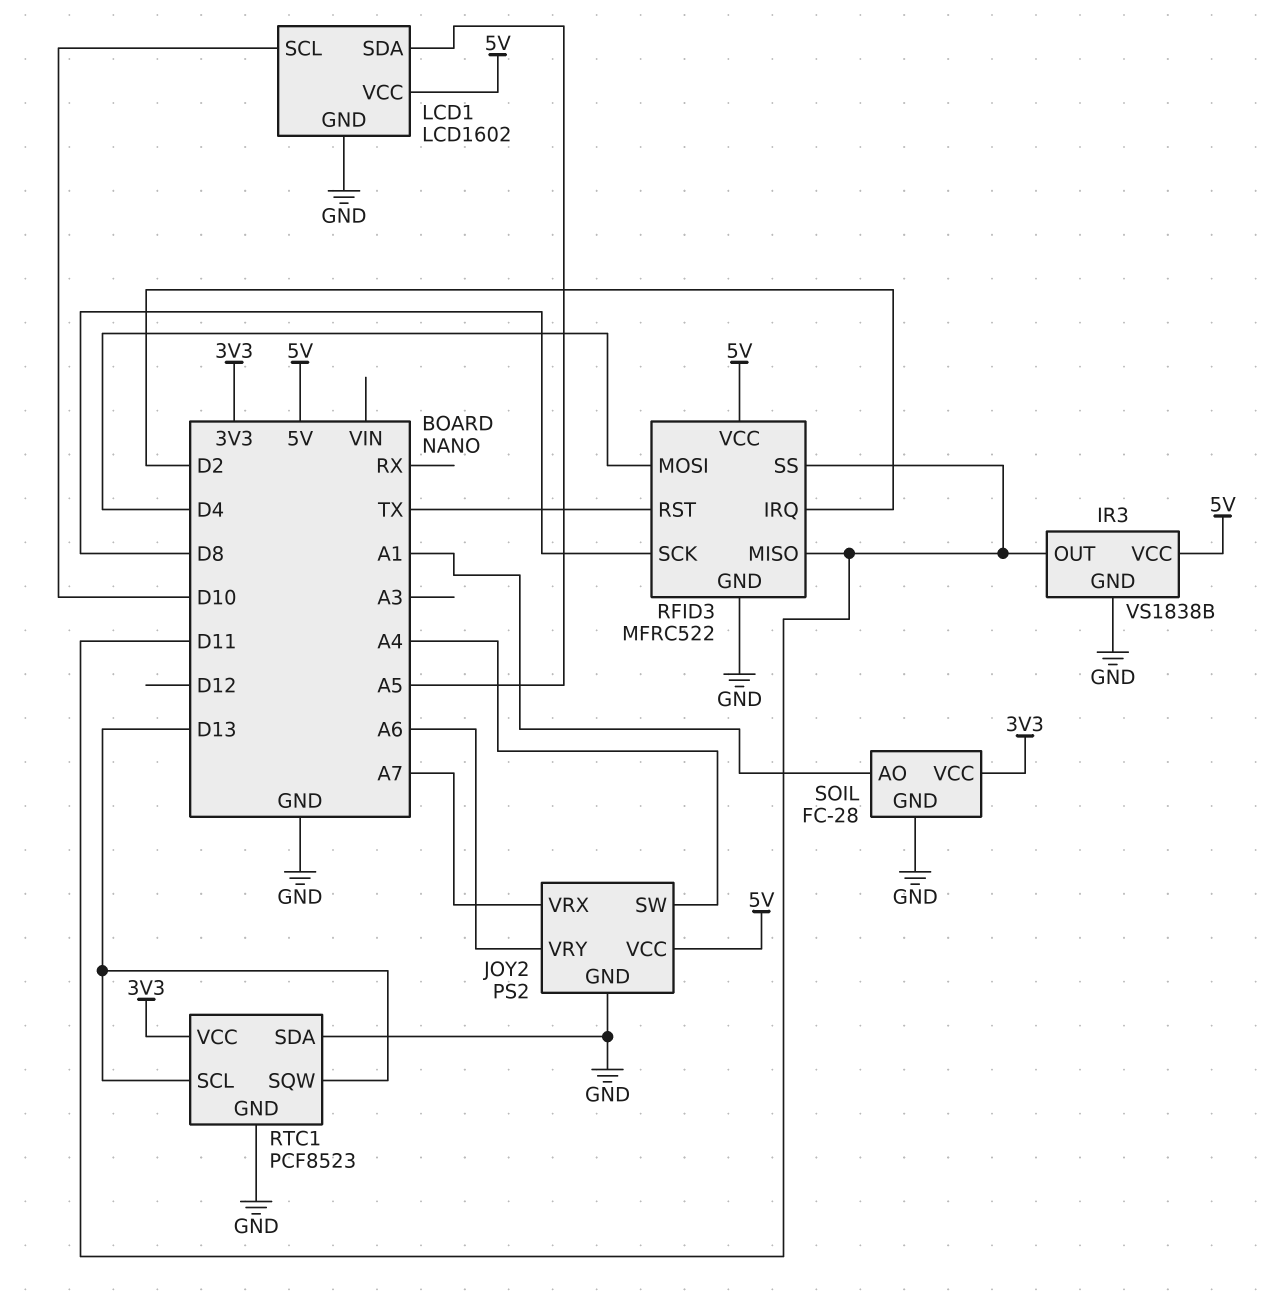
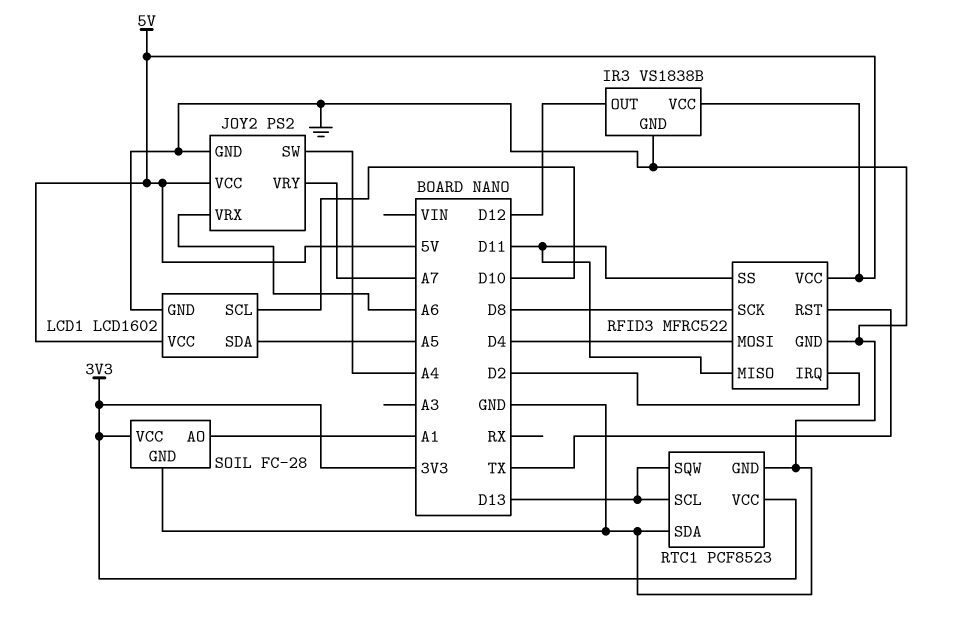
IR3 pin OUT: D11 -> D12
JOY2 pin VRX: A7 -> A6
JOY2 pin VRY: A6 -> A7

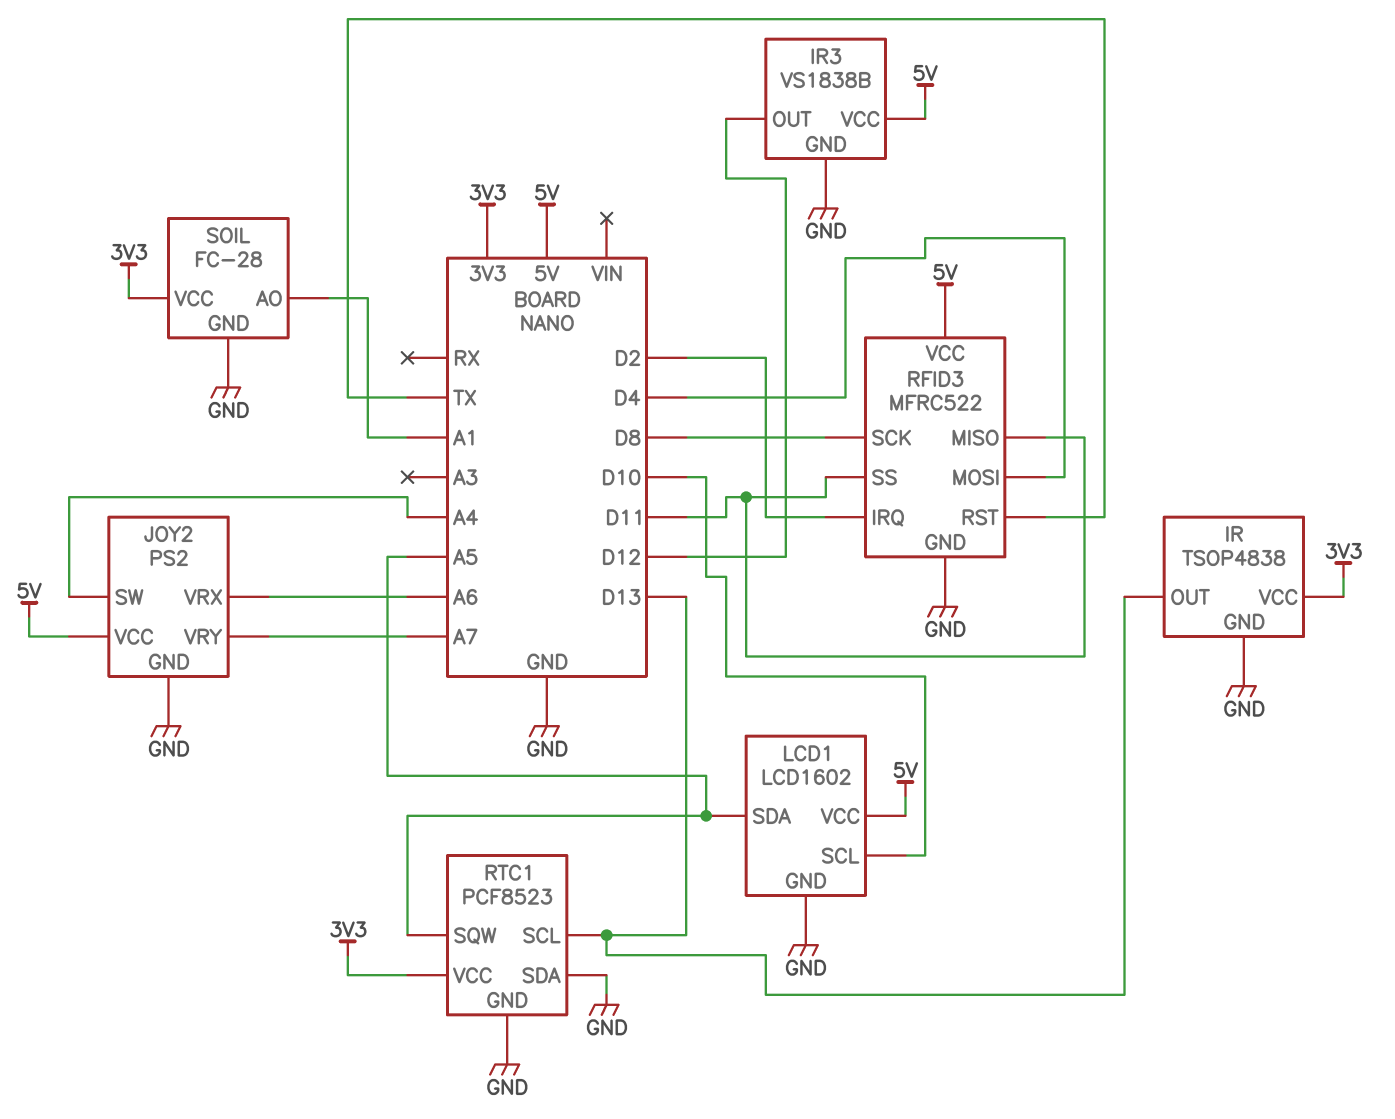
IR: none -> TSOP4838
IR pin GND: none -> GND
IR pin OUT: none -> D13
IR pin VCC: none -> 3V3
RTC1 pin SQW: D13 -> A5

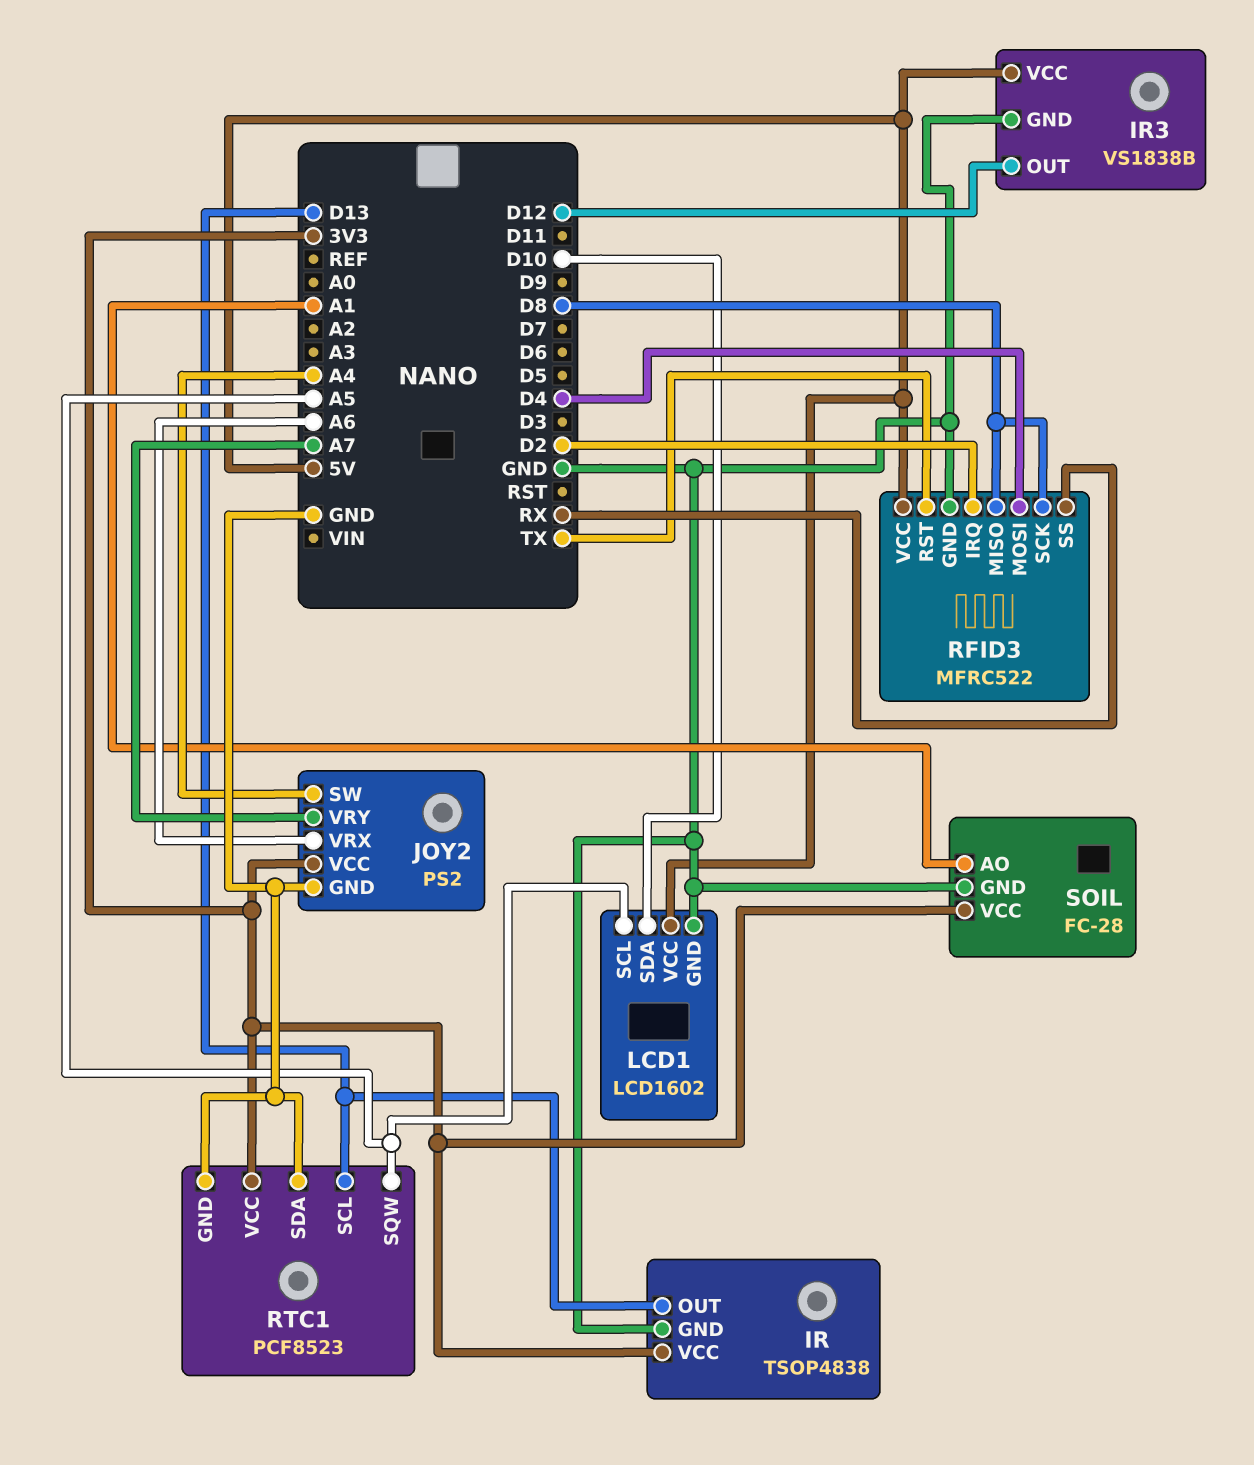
JOY2 pin VCC: 5V -> 3V3
LCD1 pin SCL: D10 -> A5
LCD1 pin SDA: A5 -> D10
RFID3 pin MISO: D11 -> D8
RFID3 pin SS: D11 -> RX

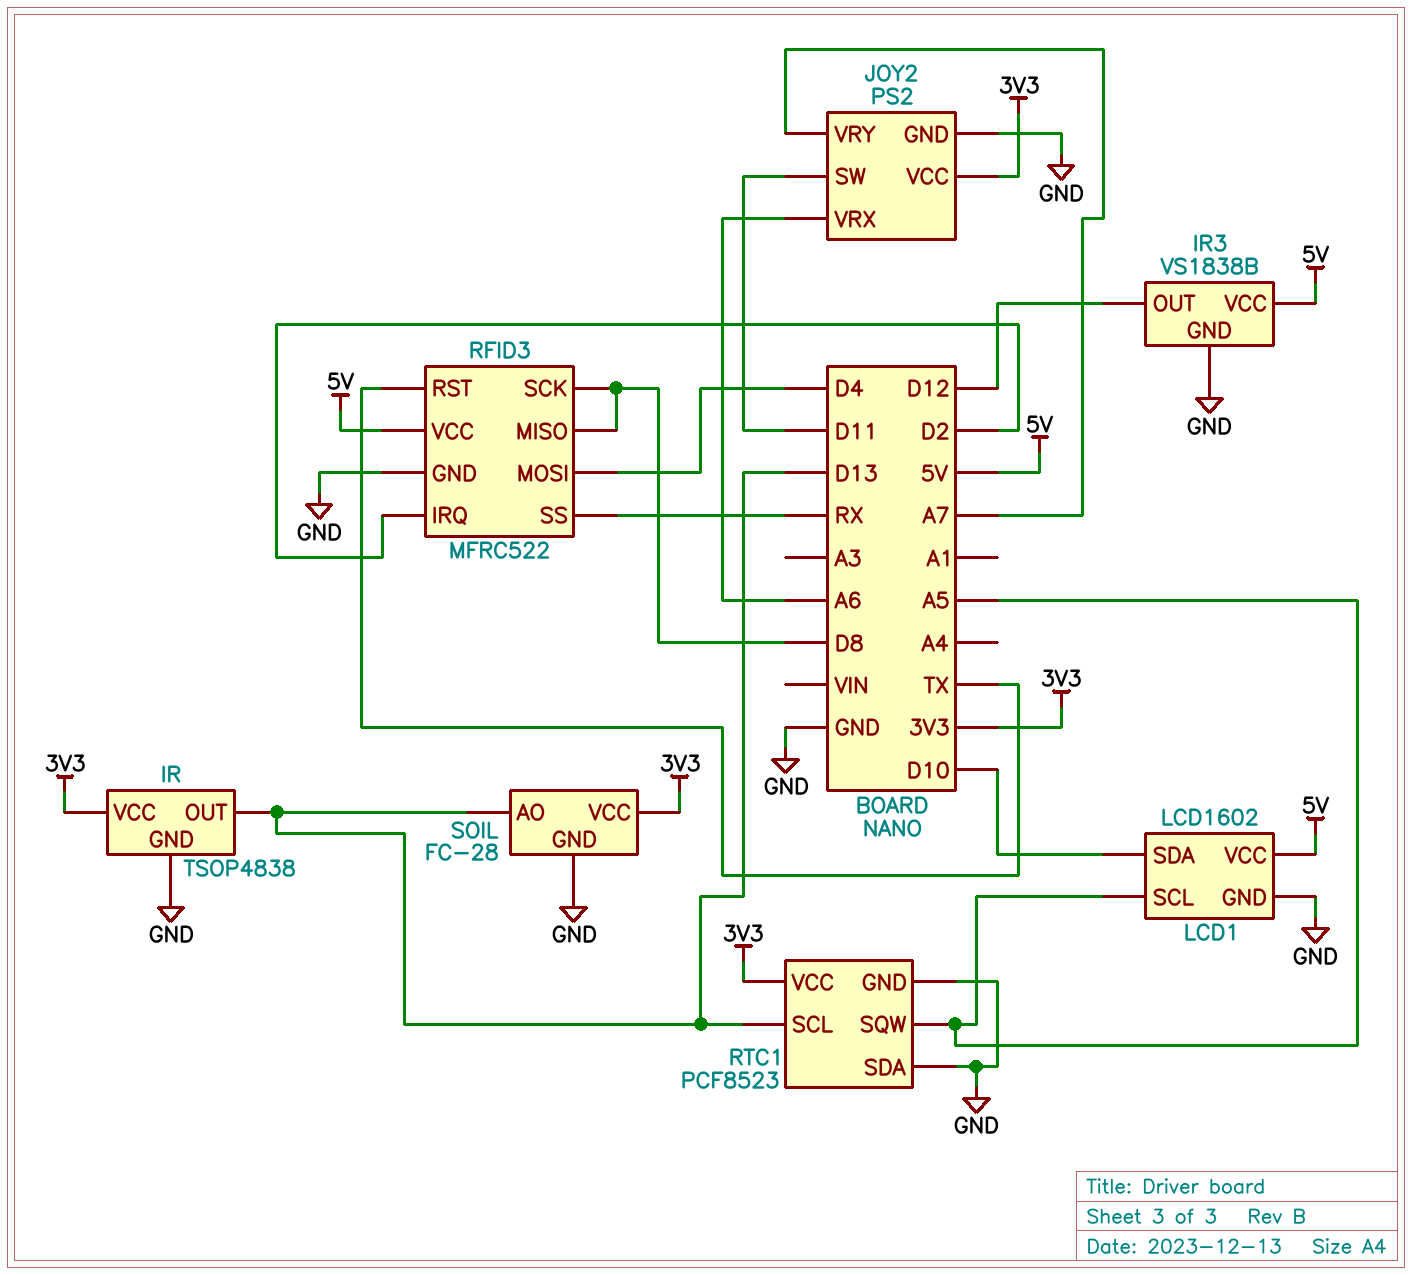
JOY2 pin SW: A4 -> D11
SOIL pin AO: A1 -> D13

